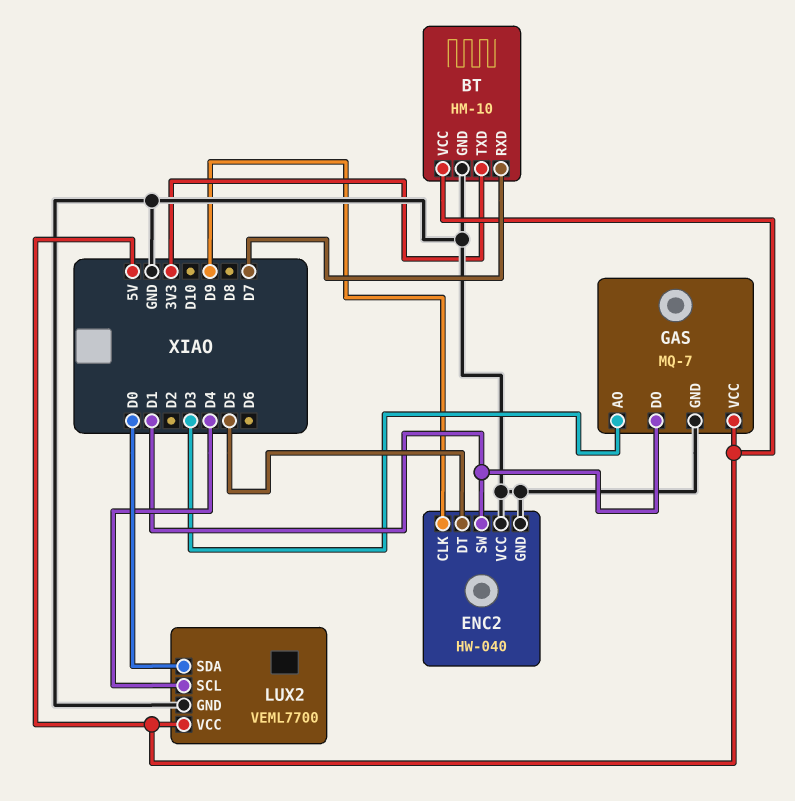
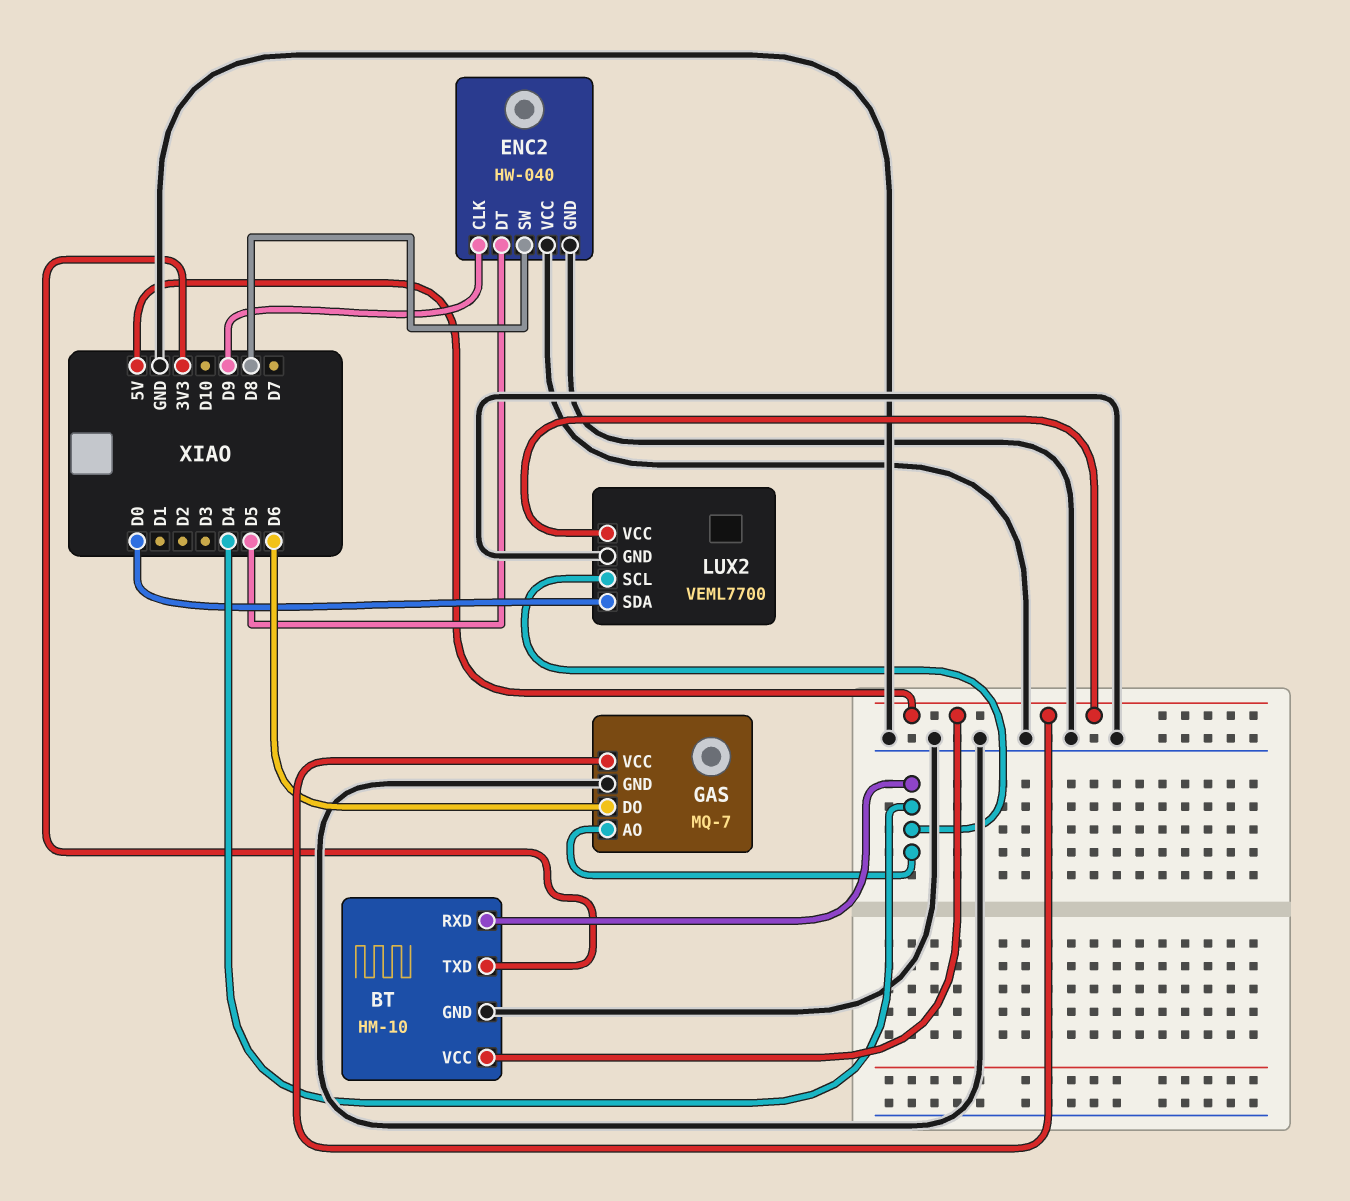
BT pin RXD: D7 -> D4
ENC2 pin SW: D1 -> D8
GAS pin AO: D3 -> D4
GAS pin DO: D1 -> D6

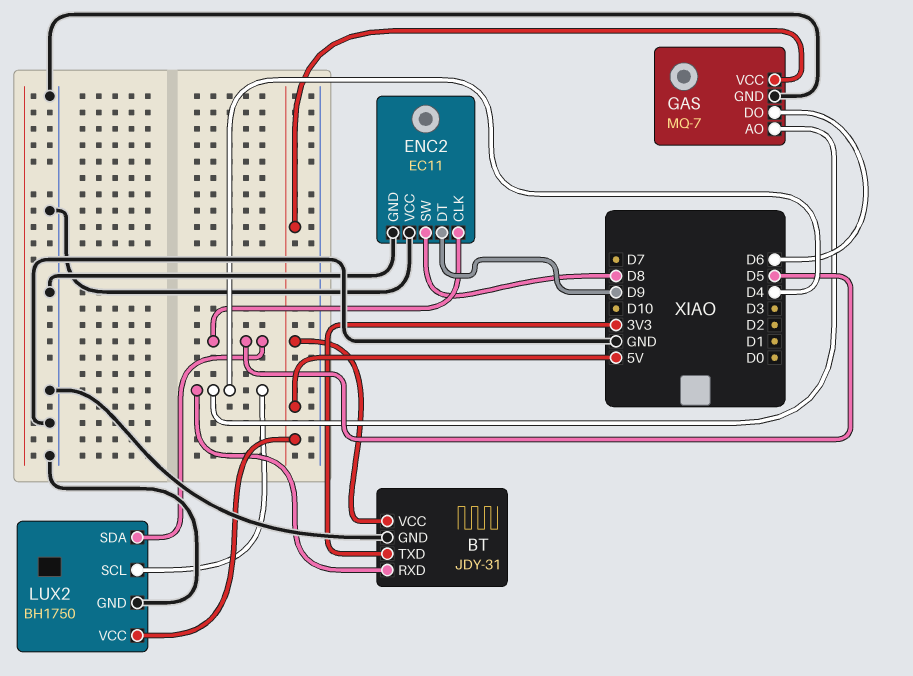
BT: HM-10 -> JDY-31
ENC2: HW-040 -> EC11
ENC2 pin CLK: D9 -> D5
ENC2 pin DT: D5 -> D9
LUX2: VEML7700 -> BH1750
LUX2 pin SDA: D0 -> D5

